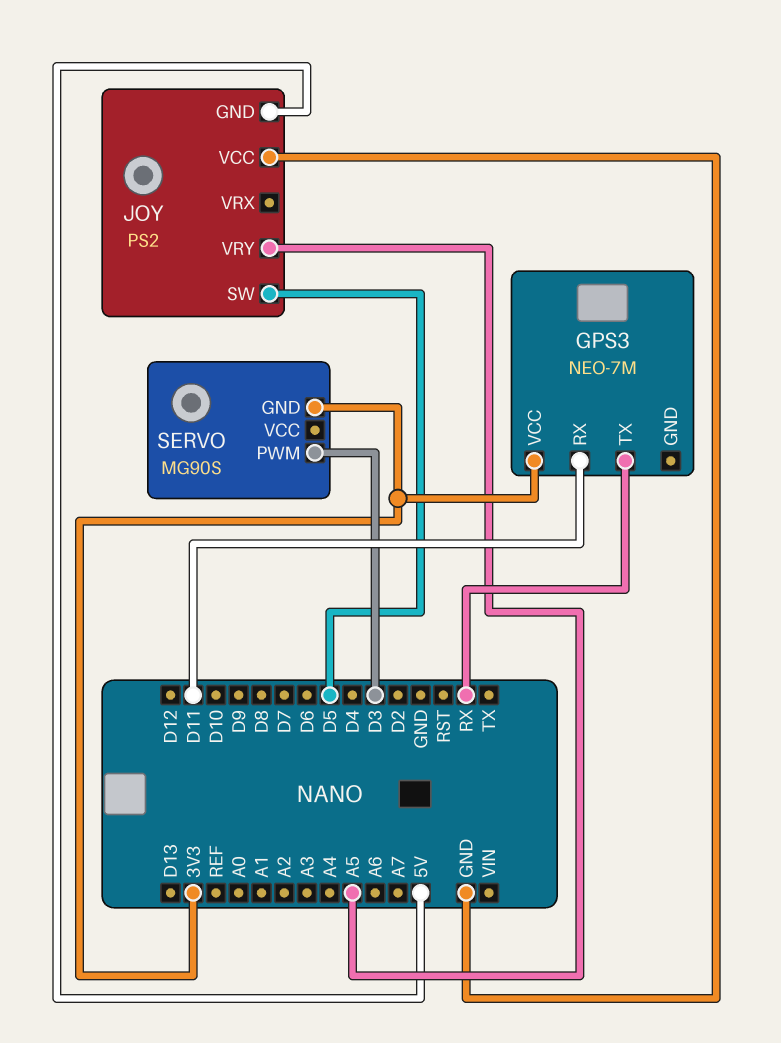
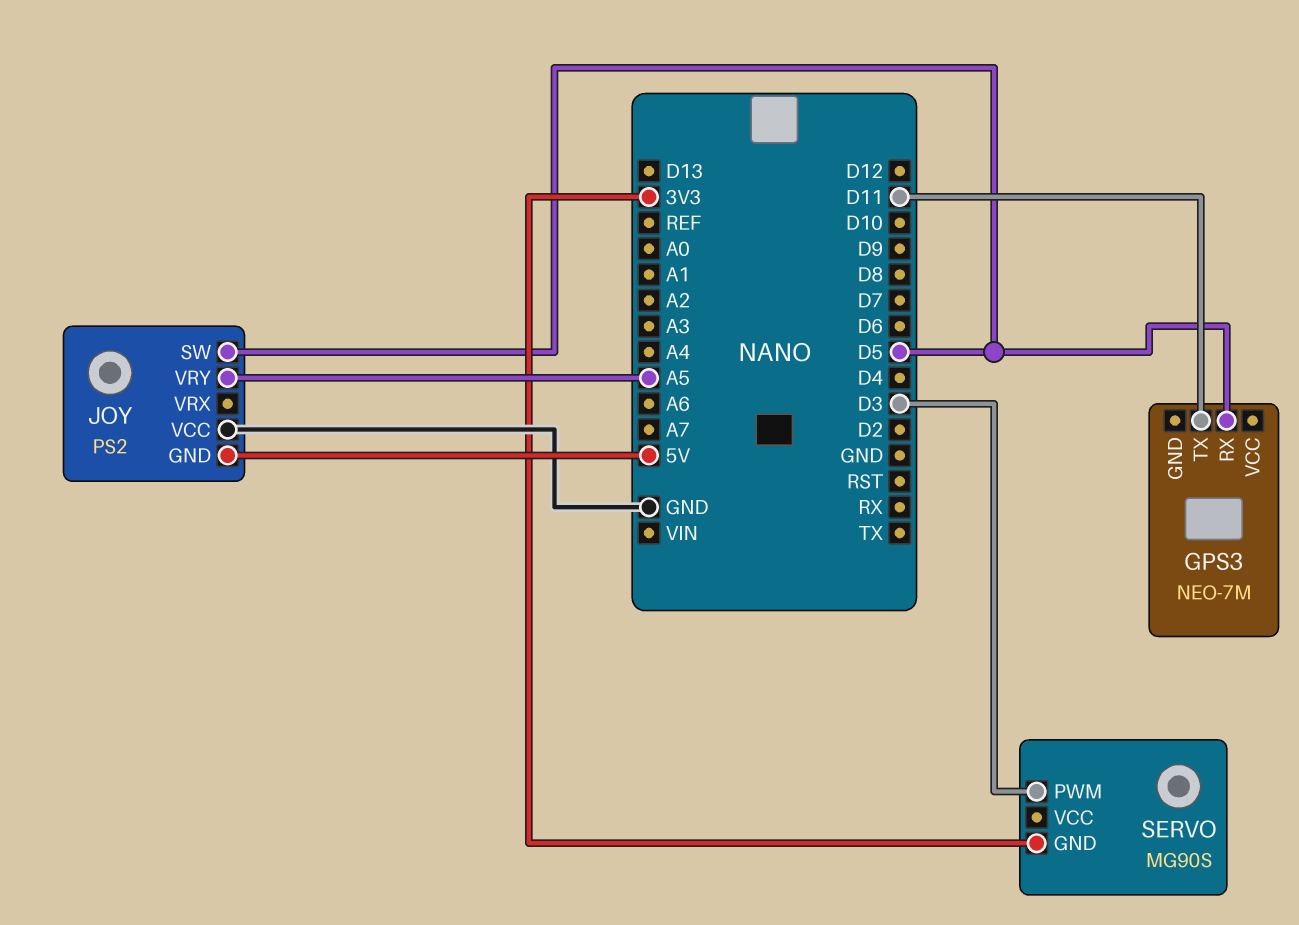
GPS3 pin RX: D11 -> D5
GPS3 pin TX: RX -> D11
GPS3 pin VCC: 3V3 -> none

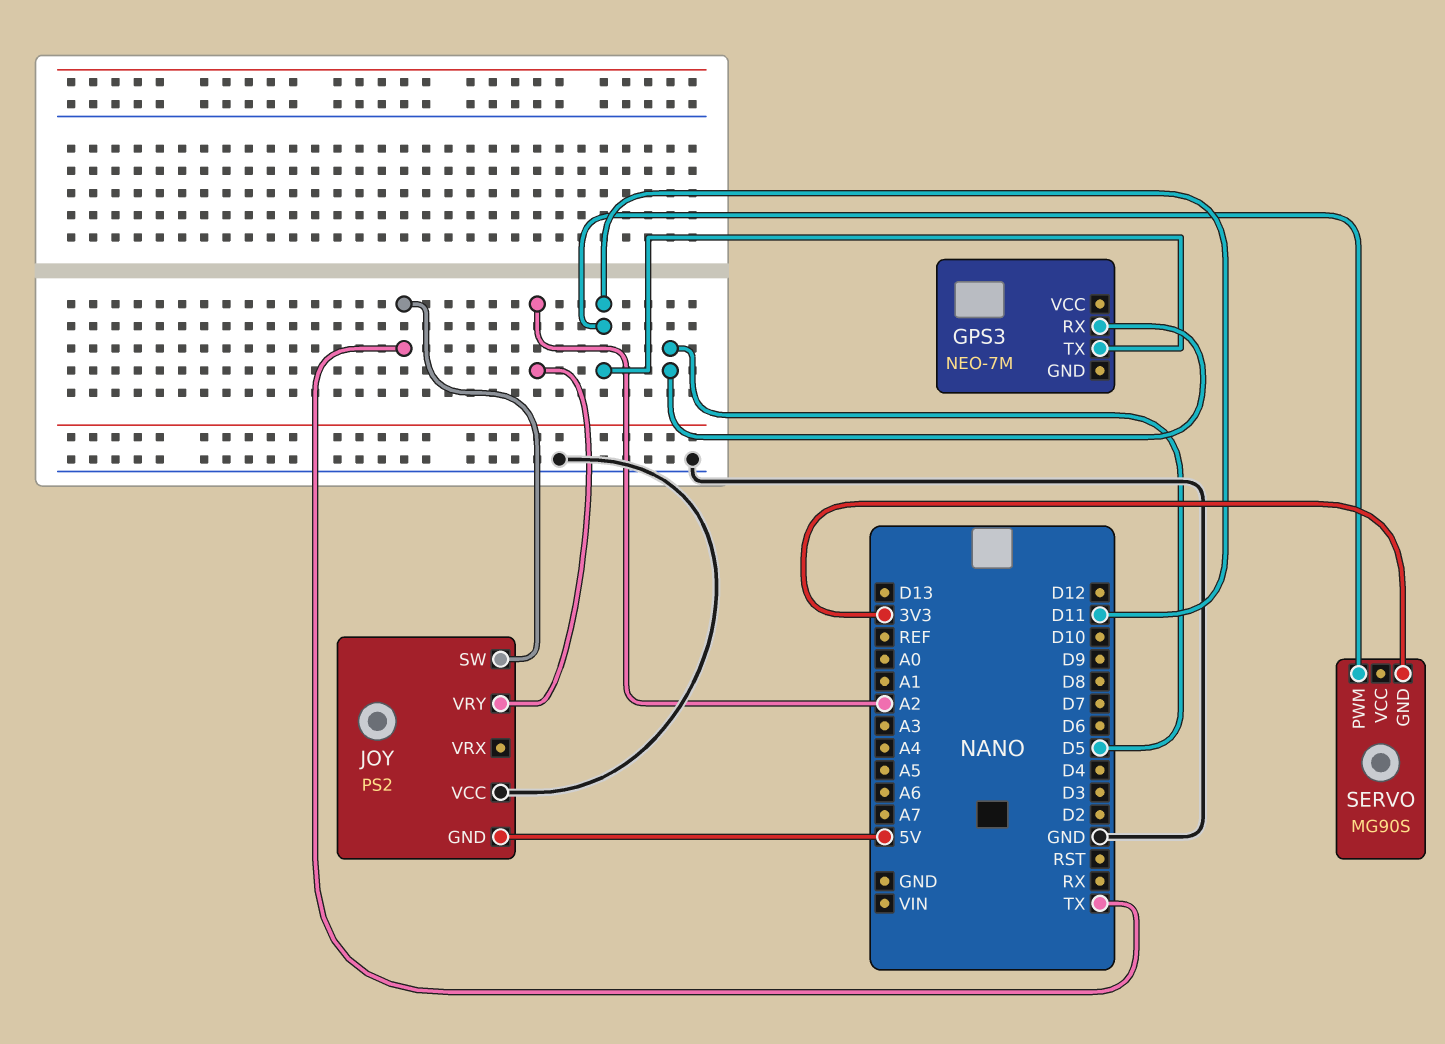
JOY pin SW: D5 -> TX
JOY pin VRY: A5 -> A2
SERVO pin PWM: D3 -> D11

